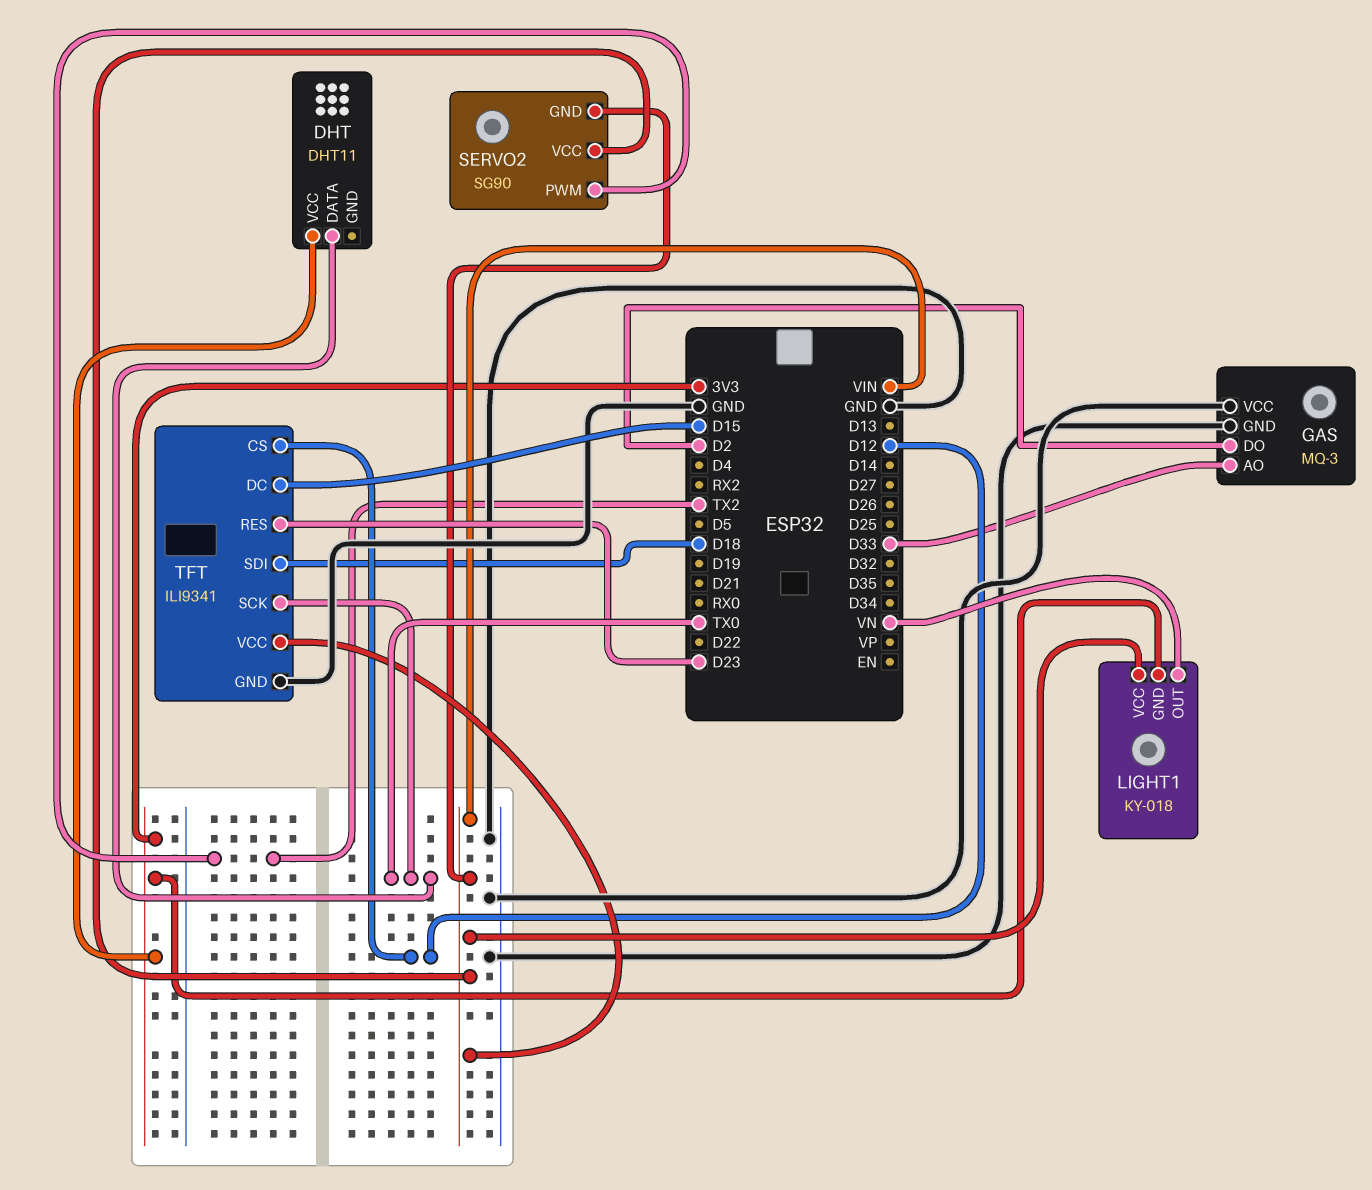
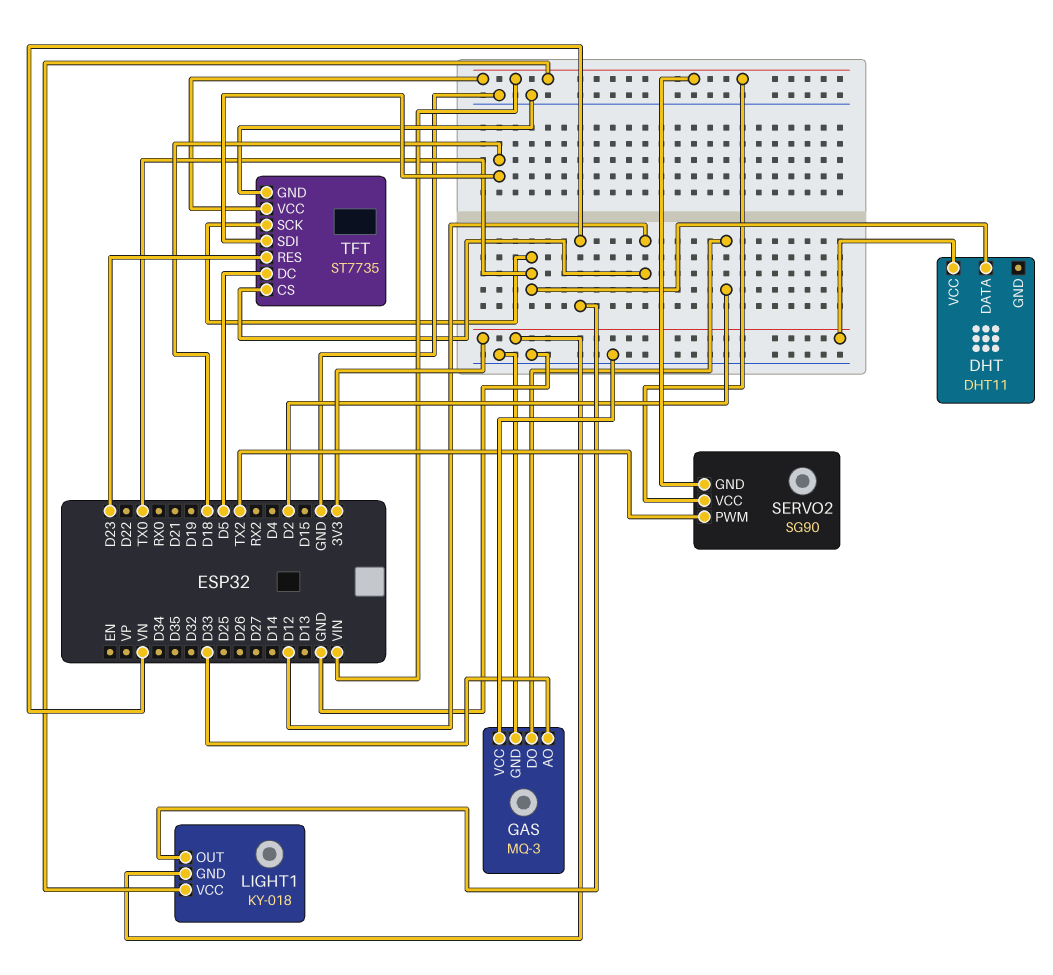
TFT: ILI9341 -> ST7735
TFT pin DC: D15 -> D5

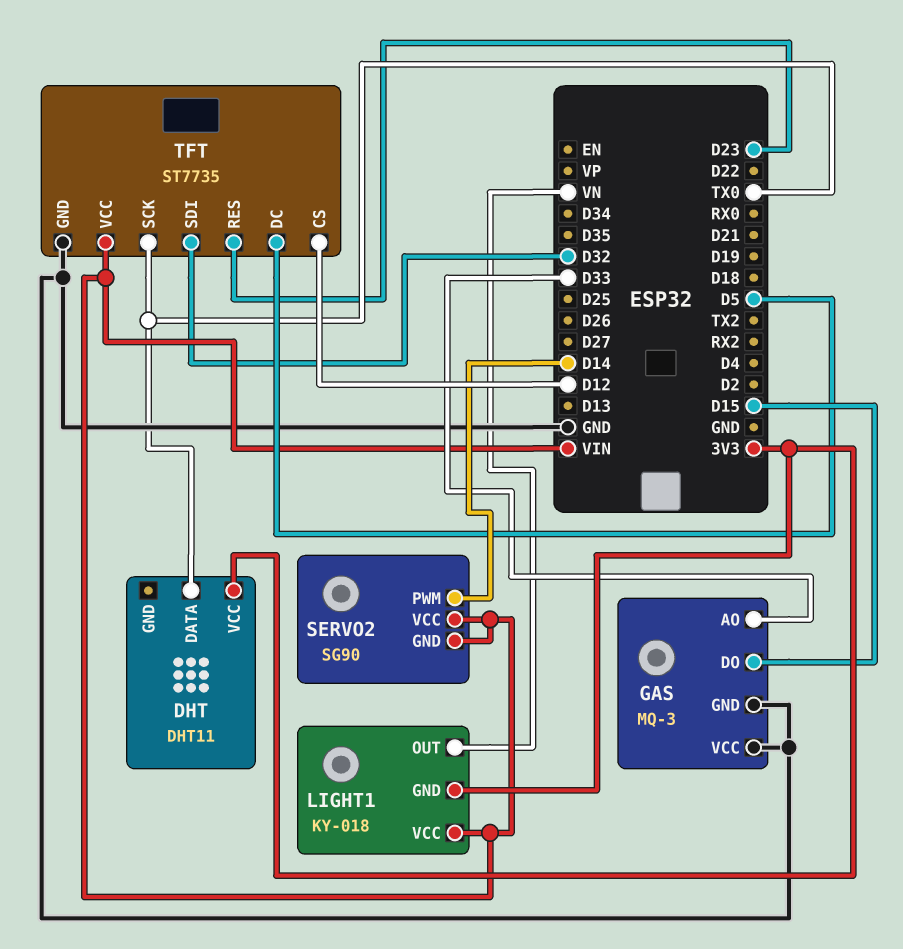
GAS pin DO: D2 -> D15
SERVO2 pin PWM: TX2 -> D14
TFT pin SDI: D18 -> D32

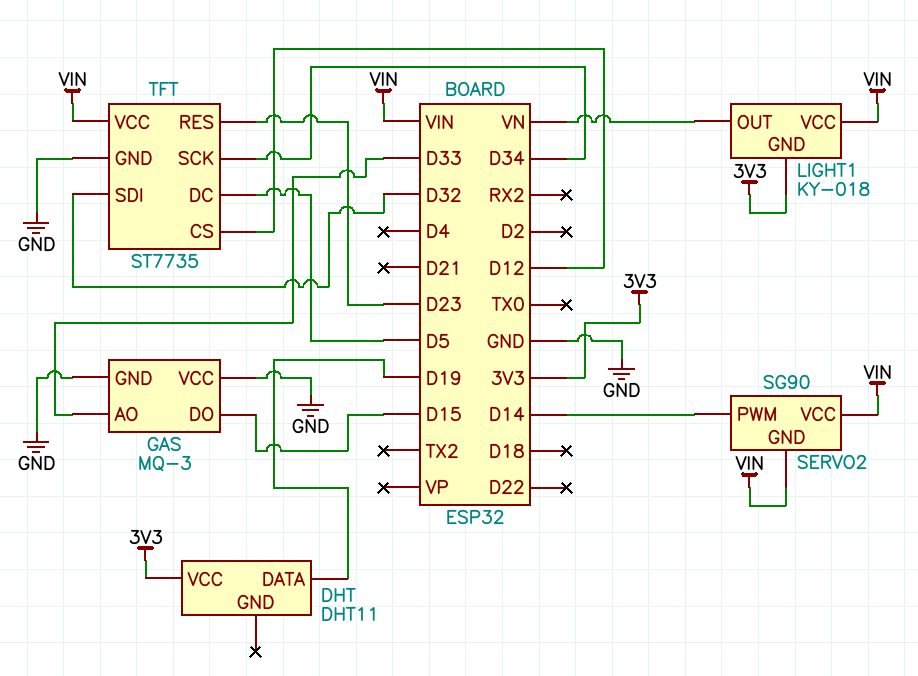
DHT pin DATA: TX0 -> D19
TFT pin SCK: TX0 -> D34

